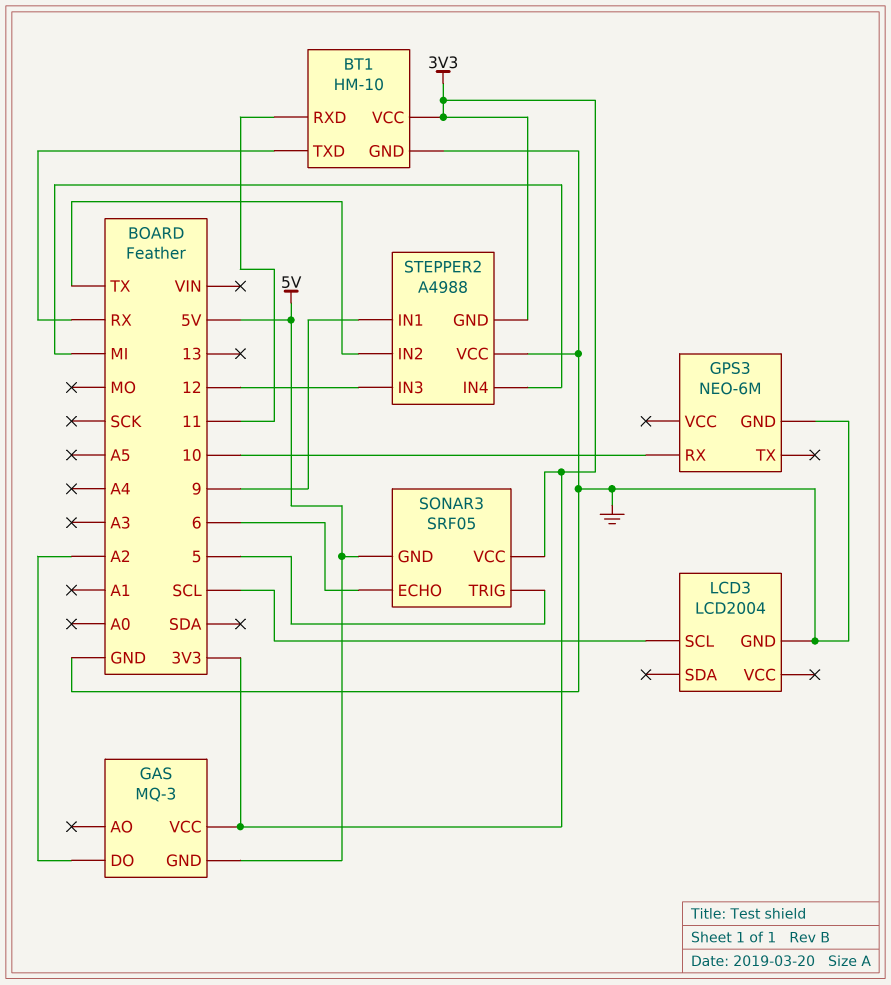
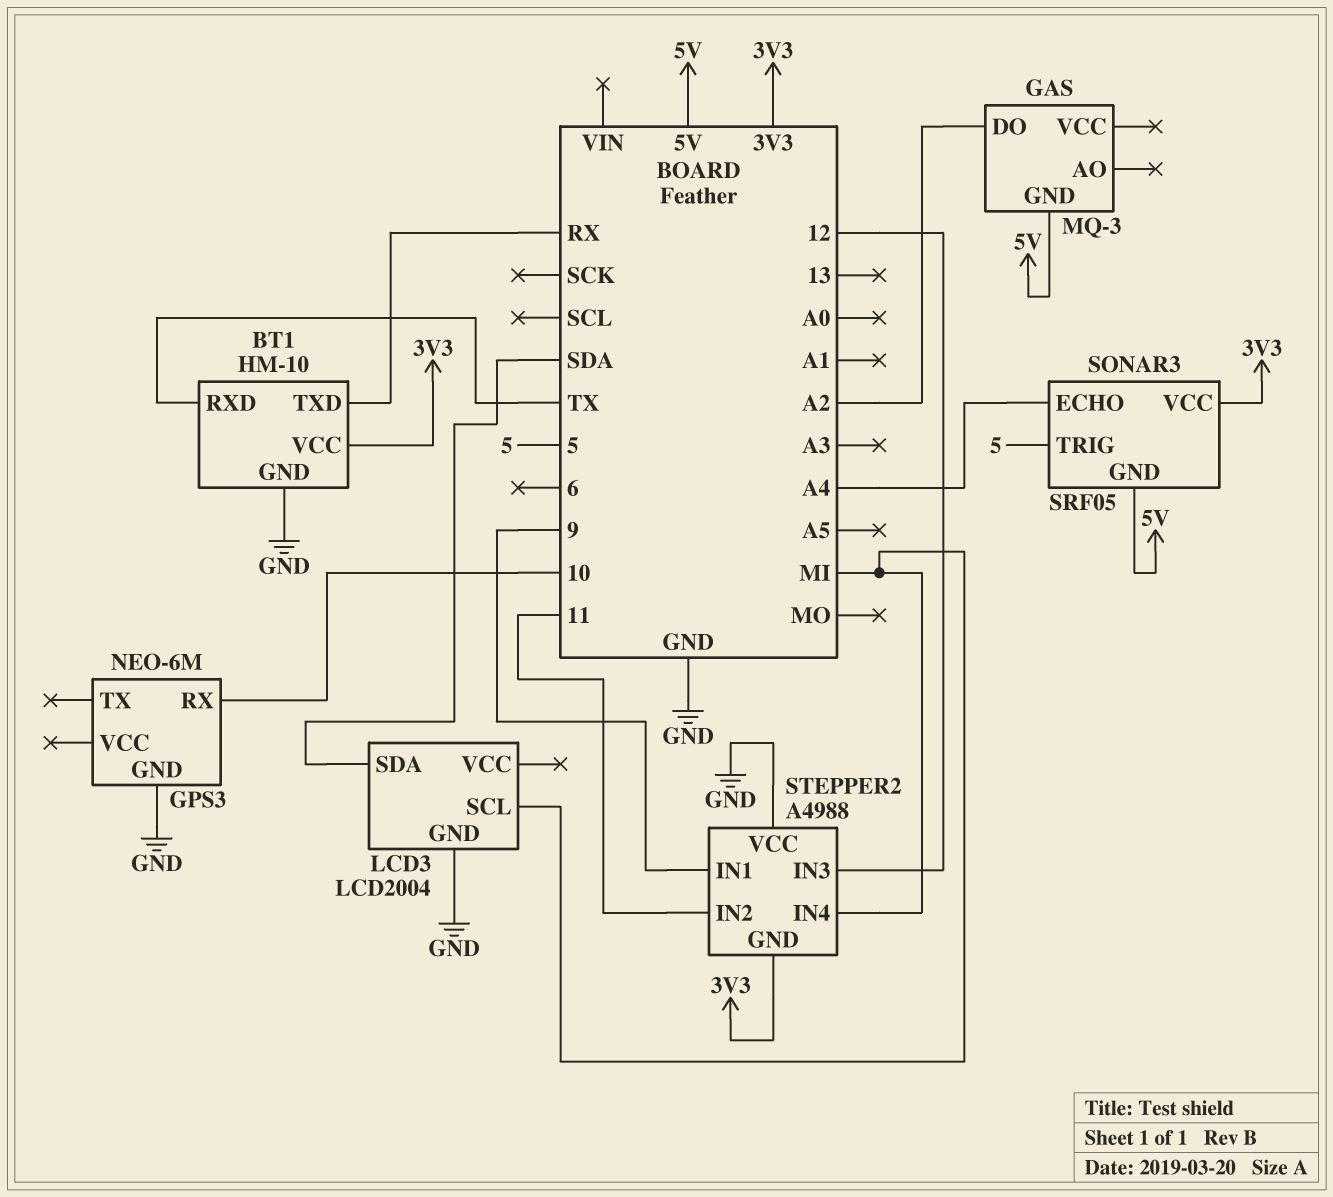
BT1 pin RXD: 11 -> TX
GAS pin VCC: 3V3 -> none
LCD3 pin SCL: SCL -> MI
LCD3 pin SDA: none -> SDA
SONAR3 pin ECHO: 6 -> A4
STEPPER2 pin IN2: TX -> 11

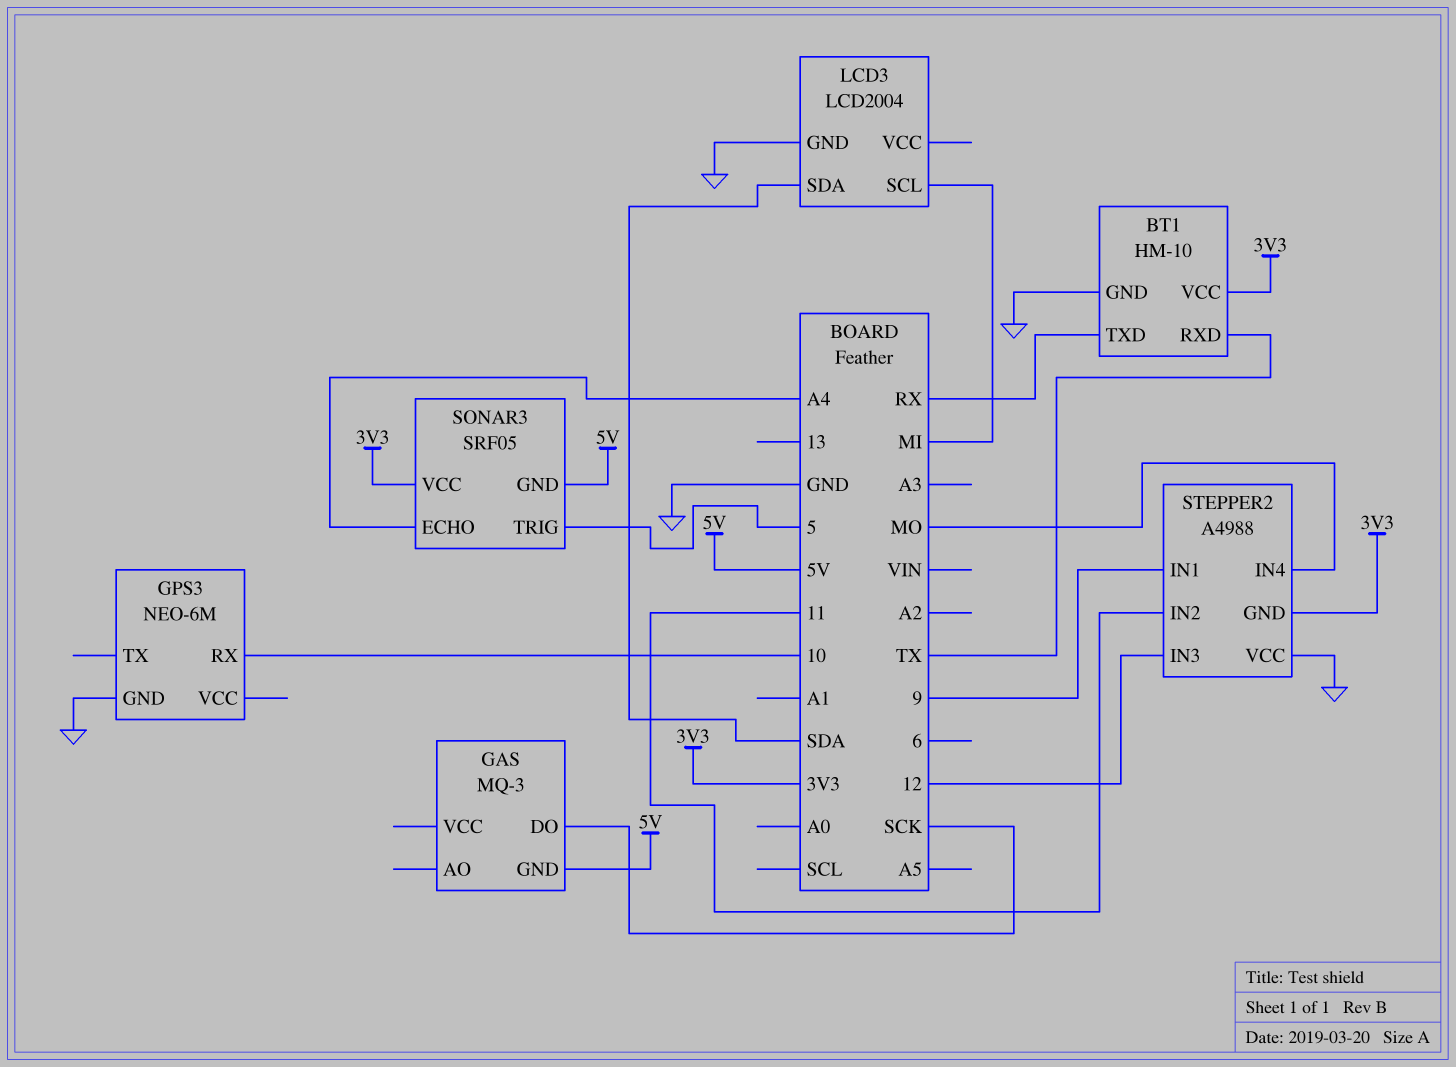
GAS pin DO: A2 -> SCK
STEPPER2 pin IN4: MI -> MO

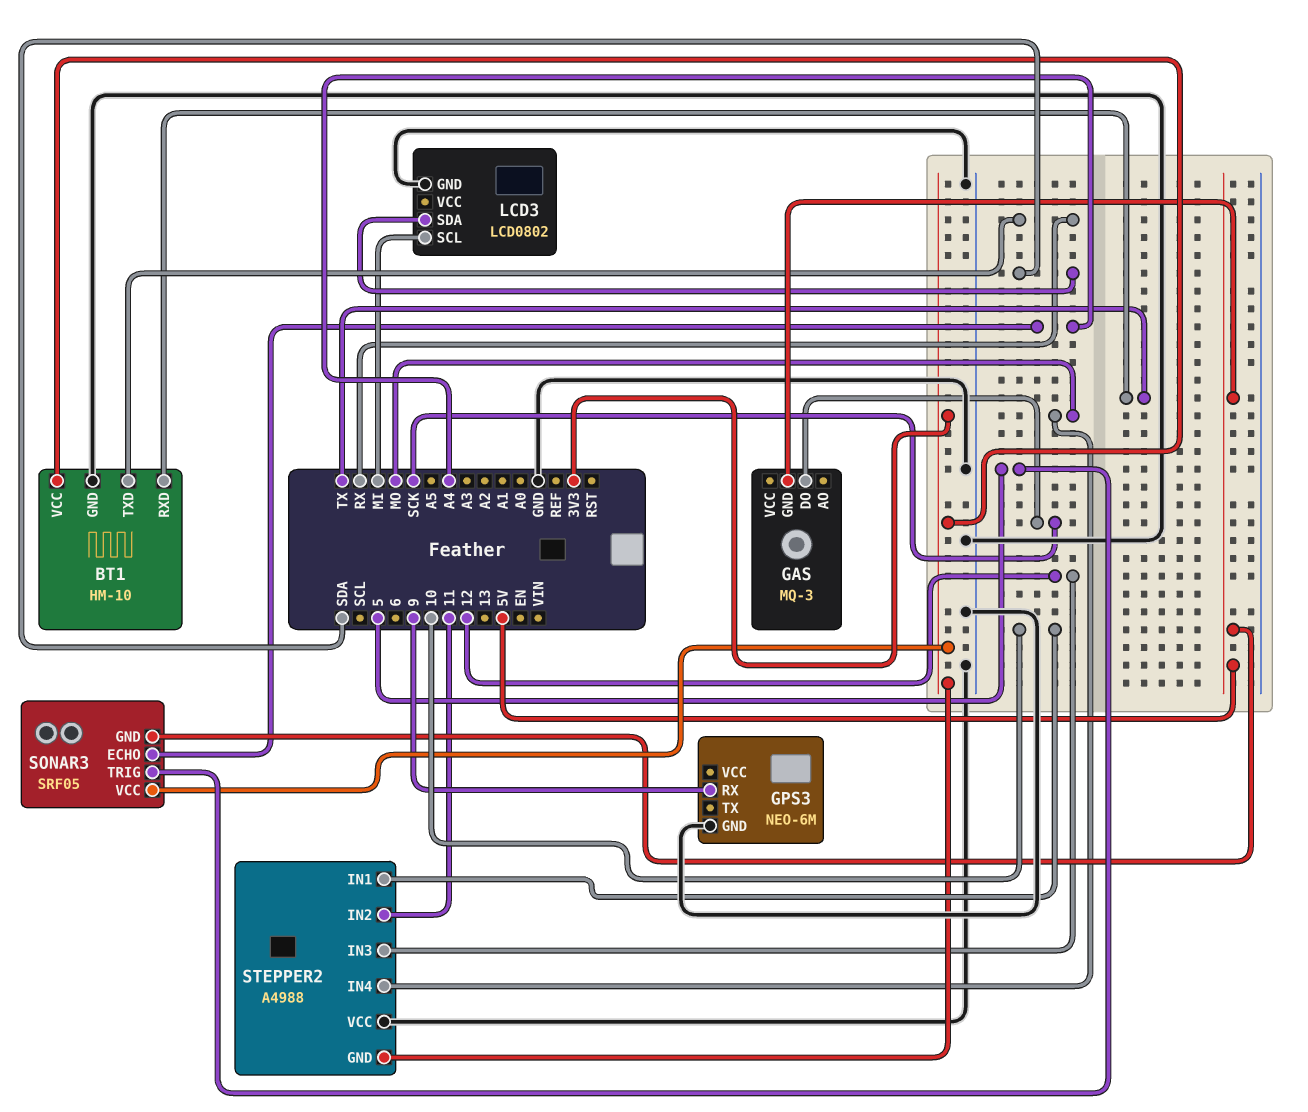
GPS3 pin RX: 10 -> 9
LCD3: LCD2004 -> LCD0802
STEPPER2 pin IN1: 9 -> 10

